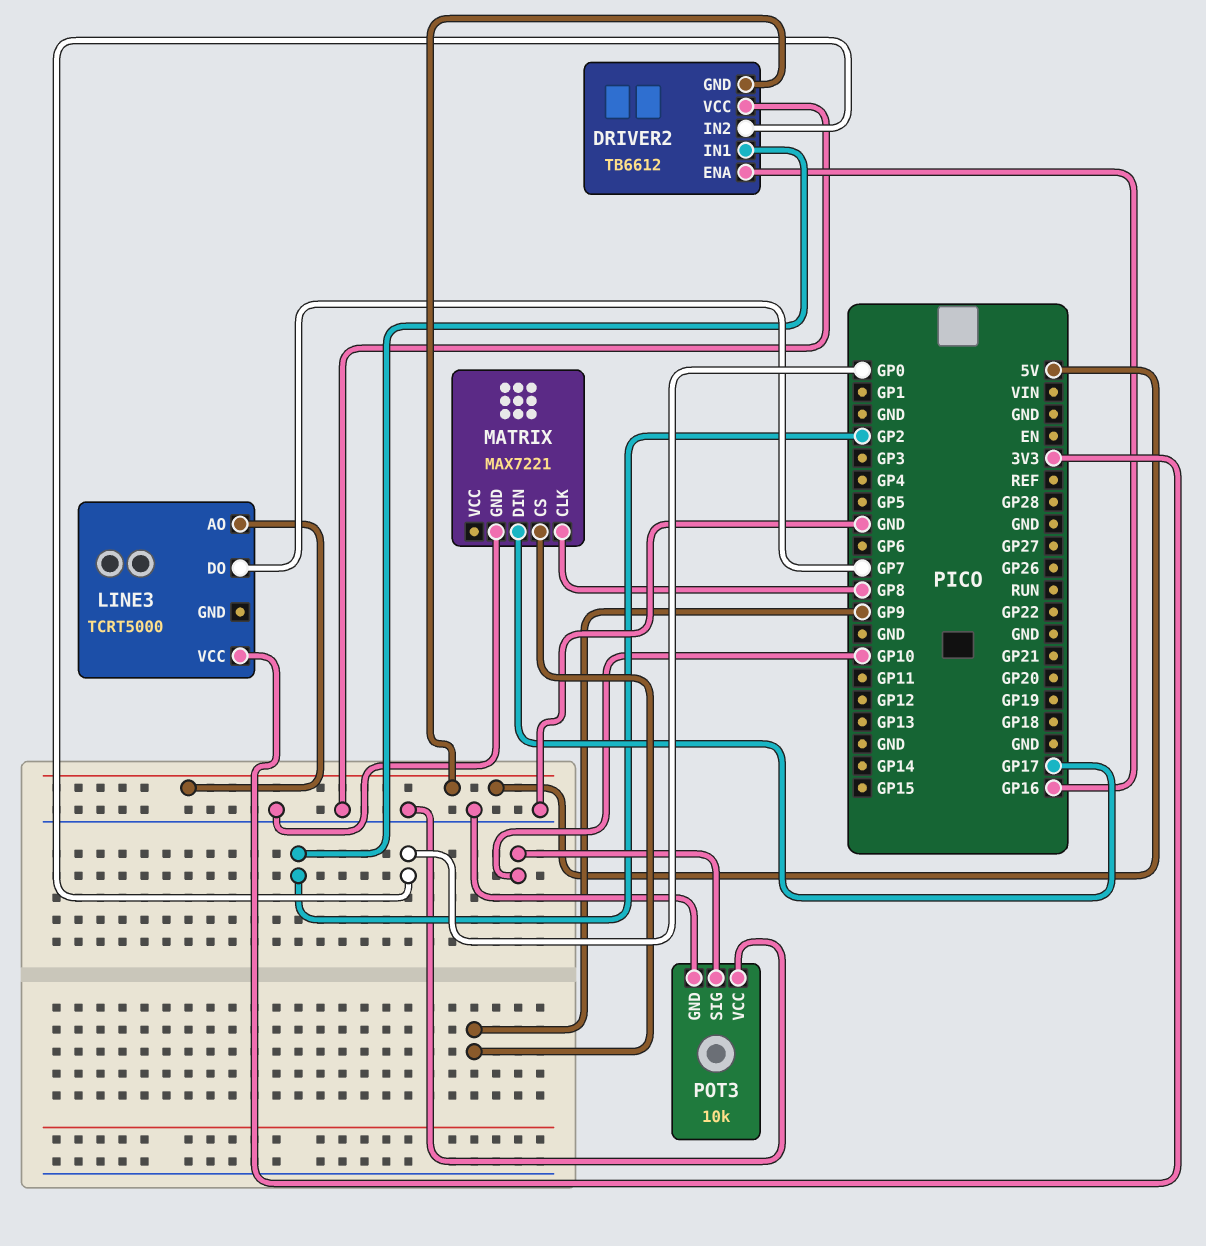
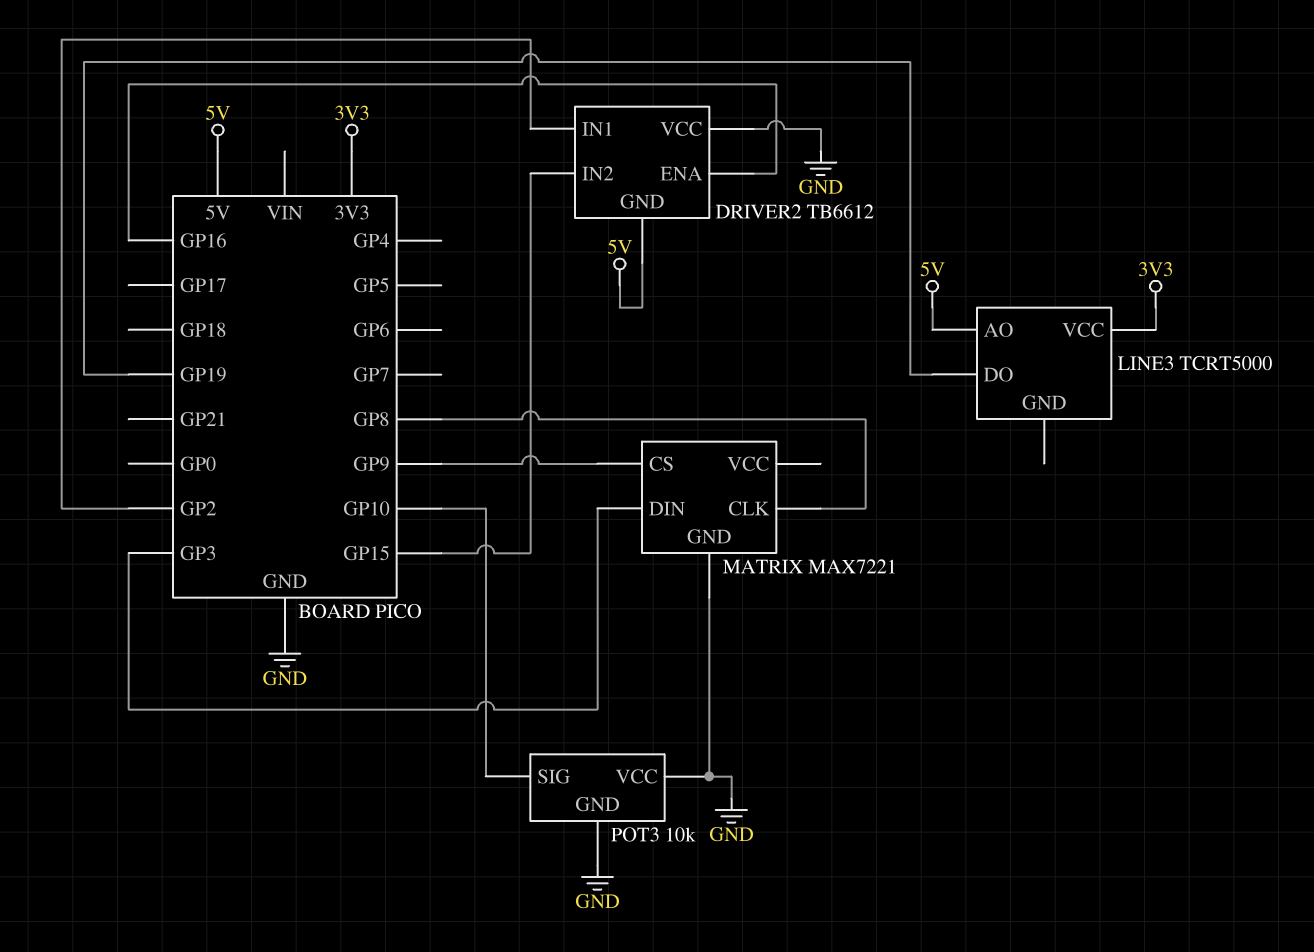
DRIVER2 pin IN2: GP0 -> GP15
LINE3 pin DO: GP7 -> GP19
MATRIX pin DIN: GP17 -> GP3

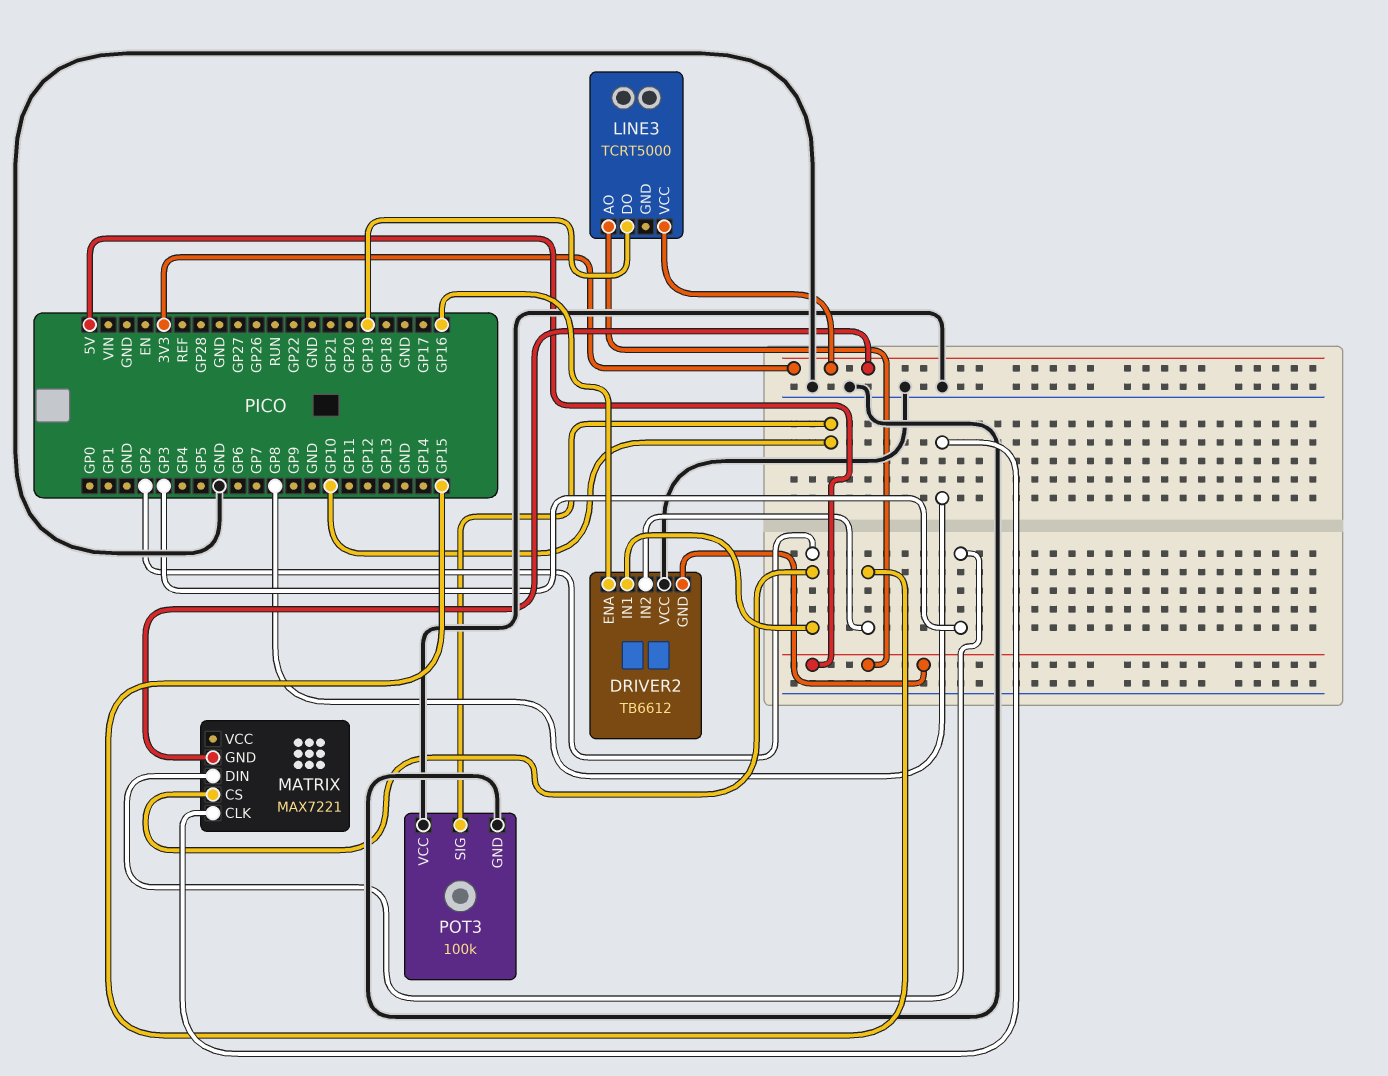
MATRIX pin CS: GP9 -> GP2
MATRIX pin GND: GND -> 3V3
POT3: 10k -> 100k

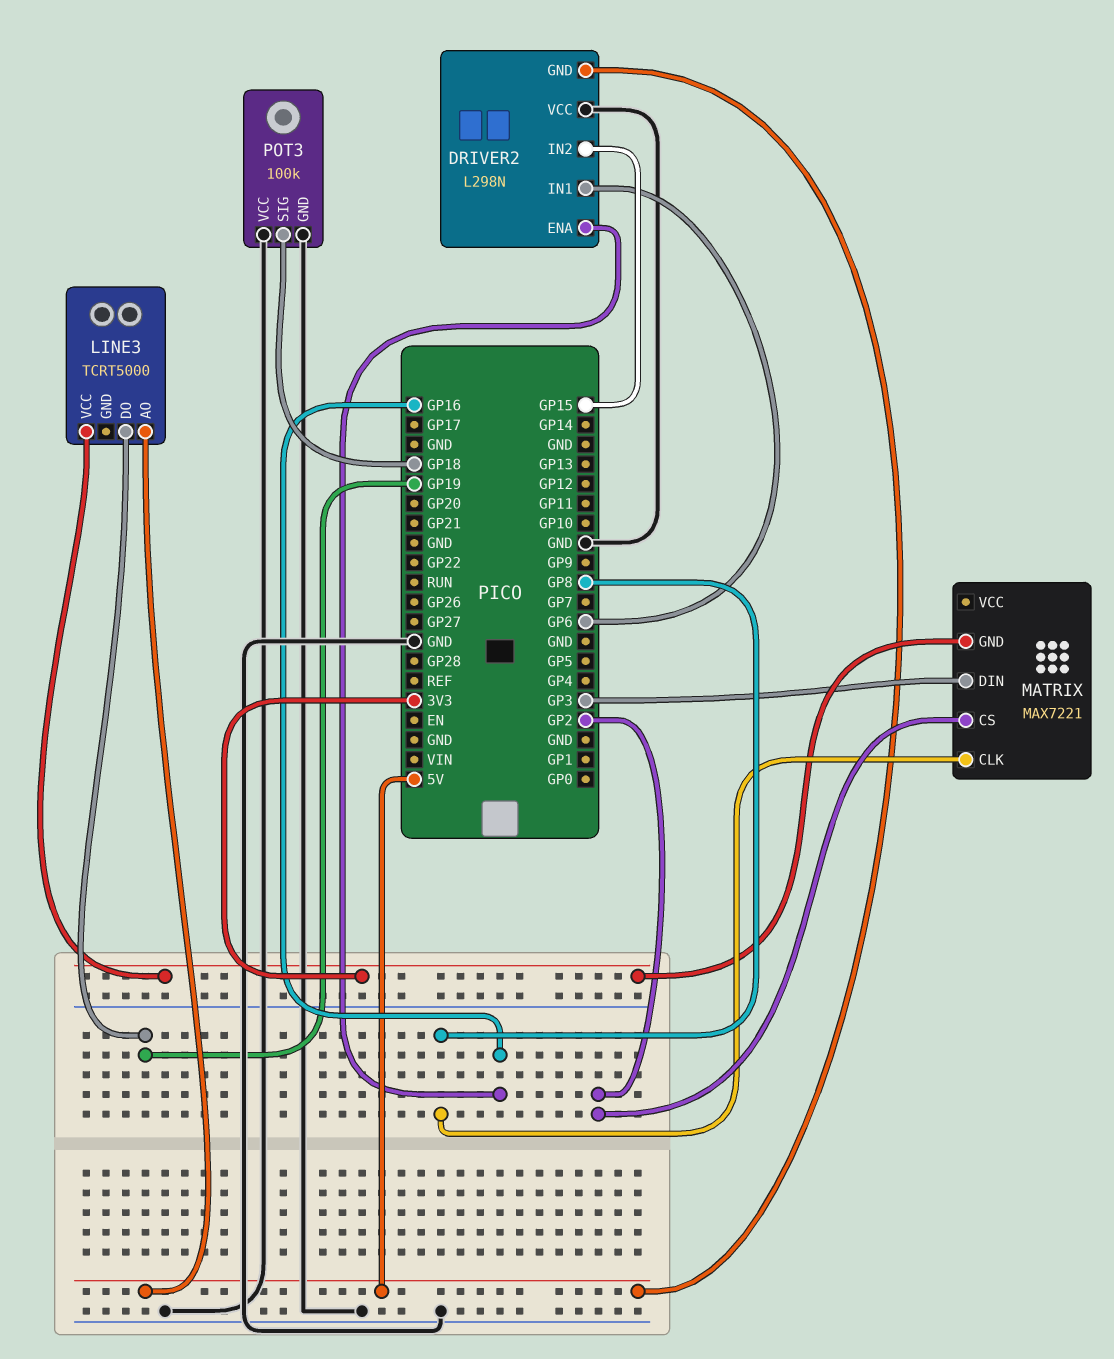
DRIVER2: TB6612 -> L298N
DRIVER2 pin IN1: GP2 -> GP6
POT3 pin SIG: GP10 -> GP18

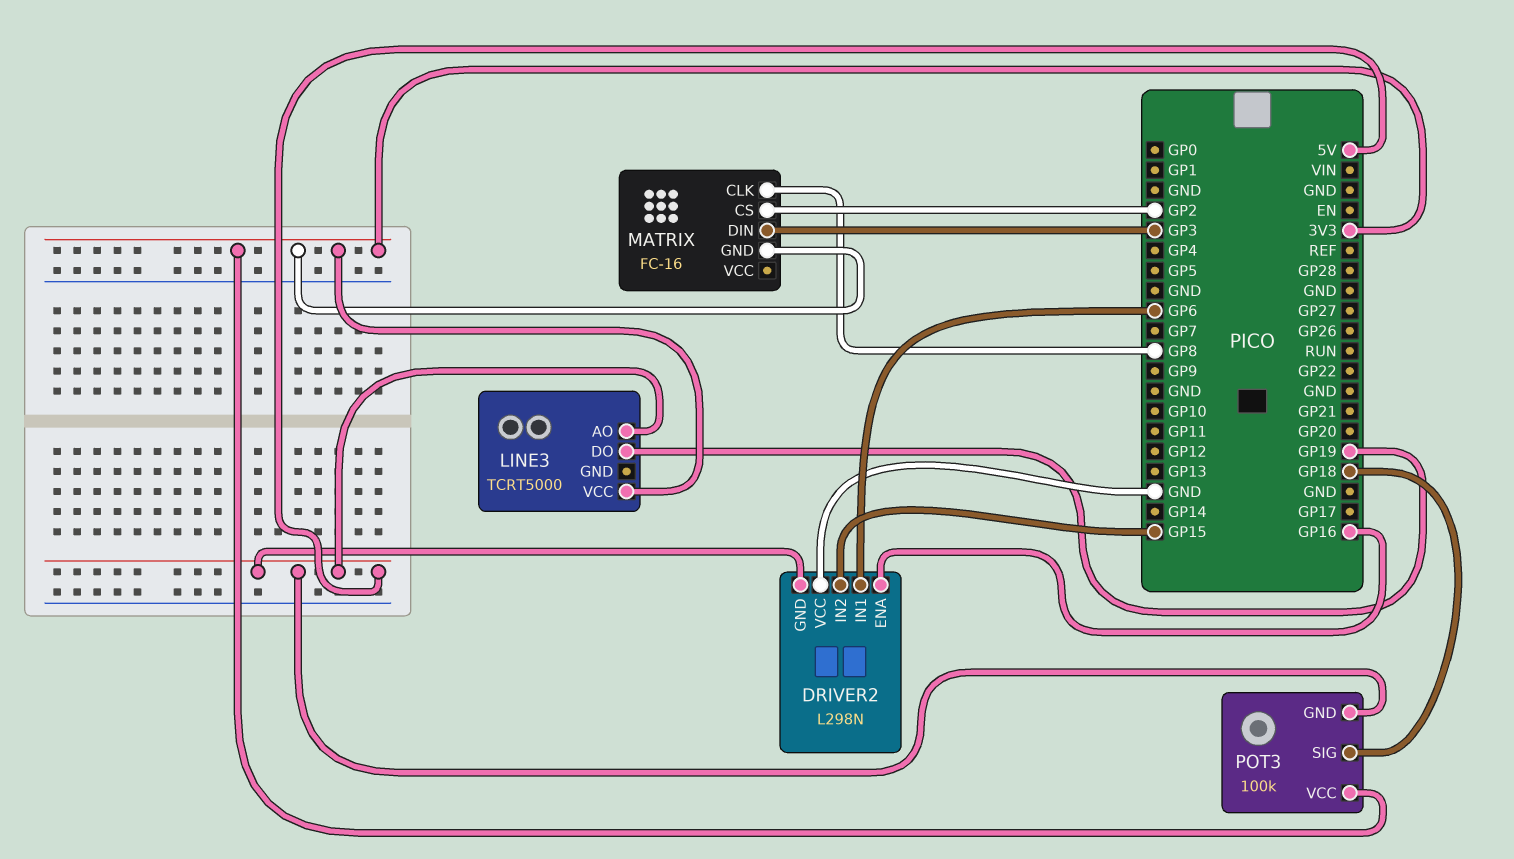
MATRIX: MAX7221 -> FC-16
POT3 pin GND: GND -> 5V
POT3 pin VCC: GND -> 3V3

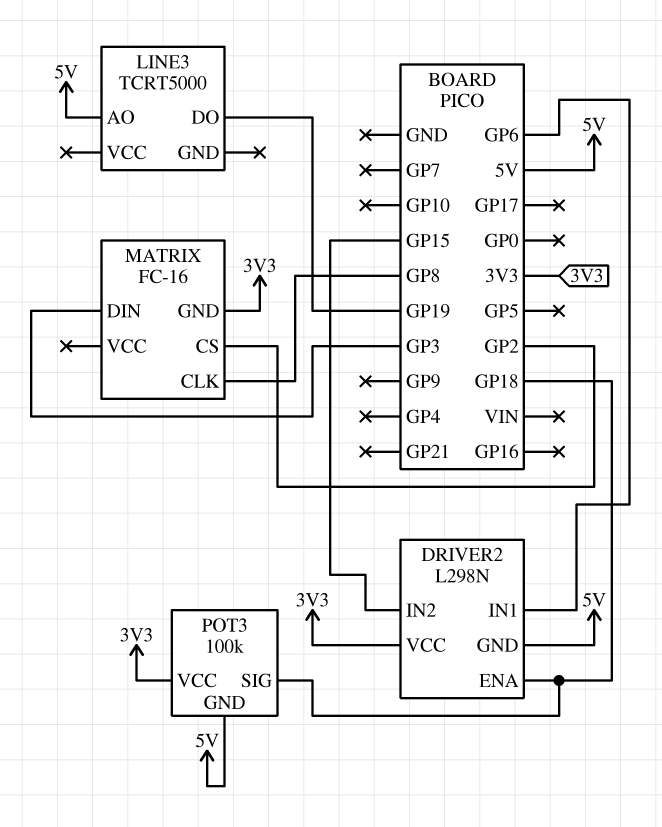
DRIVER2 pin ENA: GP16 -> GP18
DRIVER2 pin VCC: GND -> 3V3
LINE3 pin VCC: 3V3 -> none

